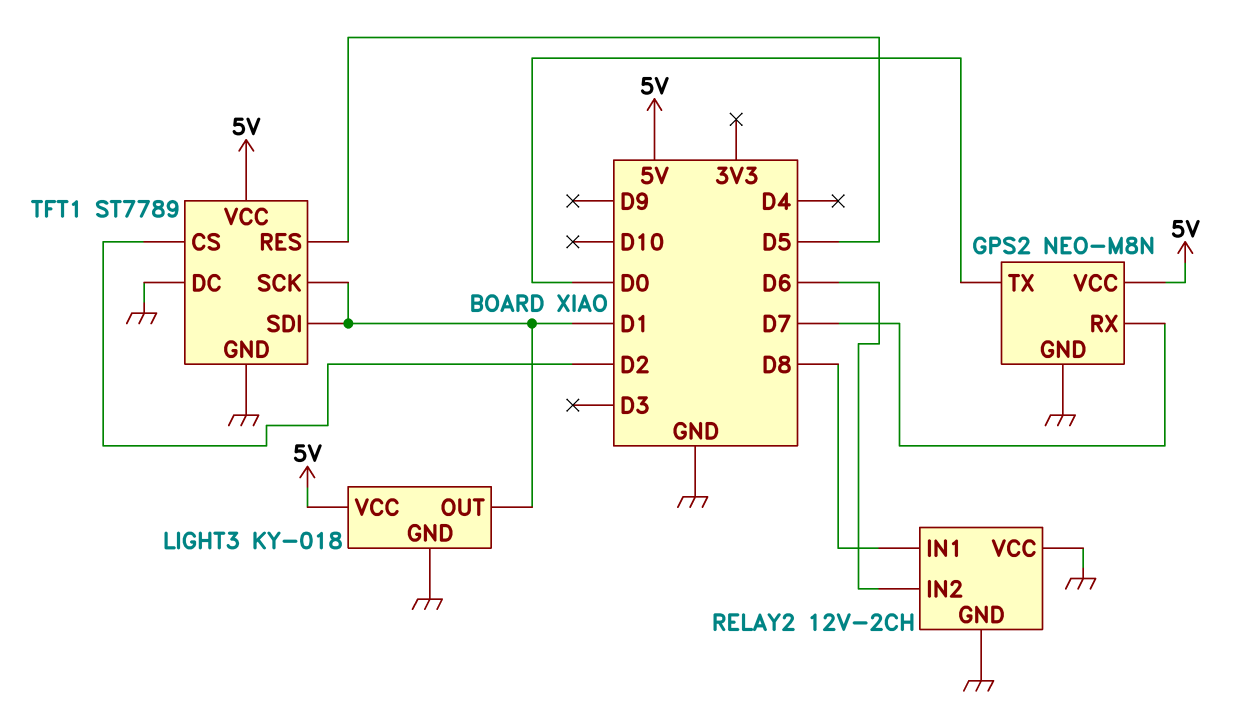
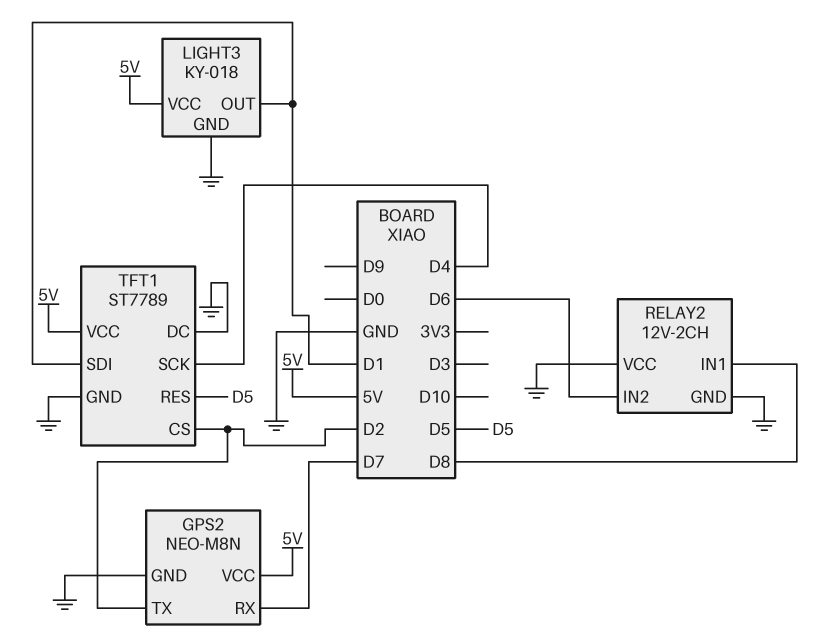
GPS2 pin TX: D0 -> D2
TFT1 pin SCK: D1 -> D4

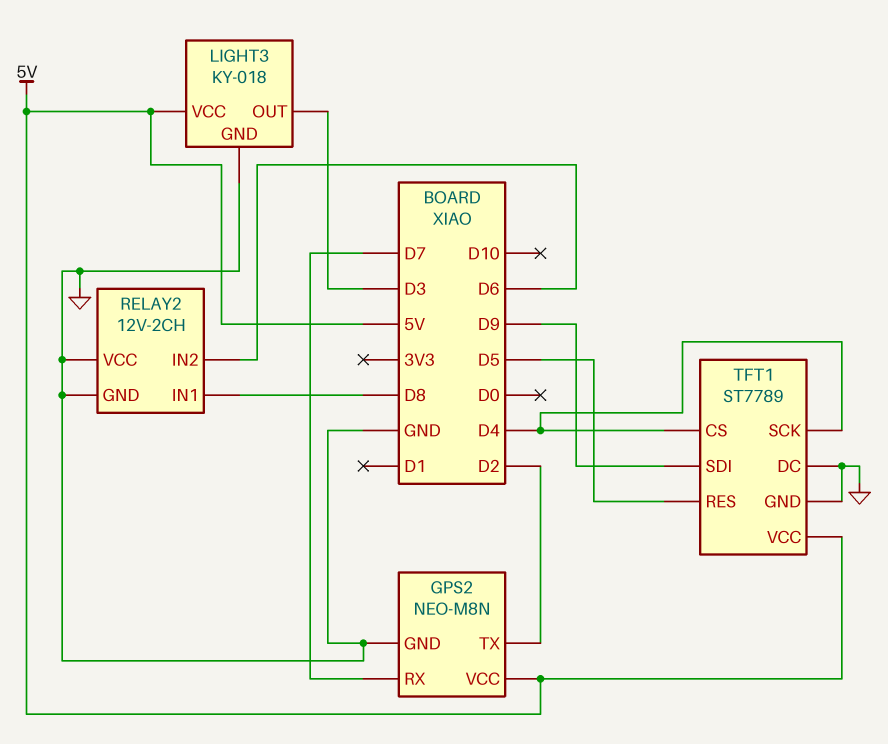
LIGHT3 pin OUT: D1 -> D3
TFT1 pin CS: D2 -> D4
TFT1 pin SDI: D1 -> D9

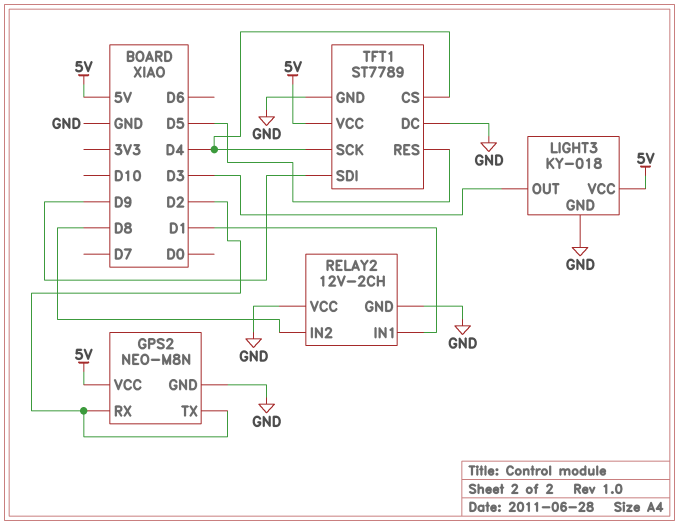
GPS2 pin RX: D7 -> D2
RELAY2 pin IN1: D8 -> D1
RELAY2 pin IN2: D6 -> D8

